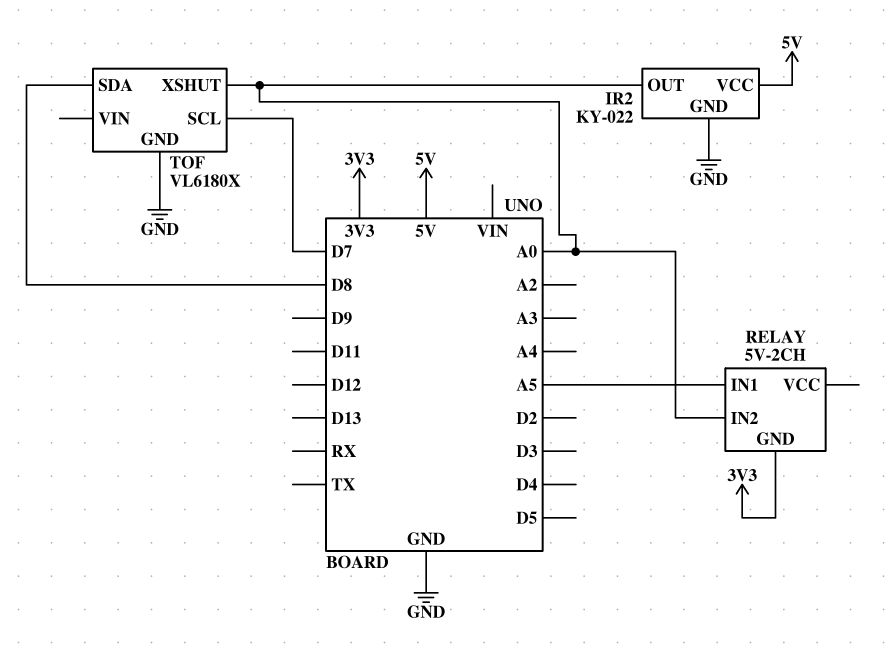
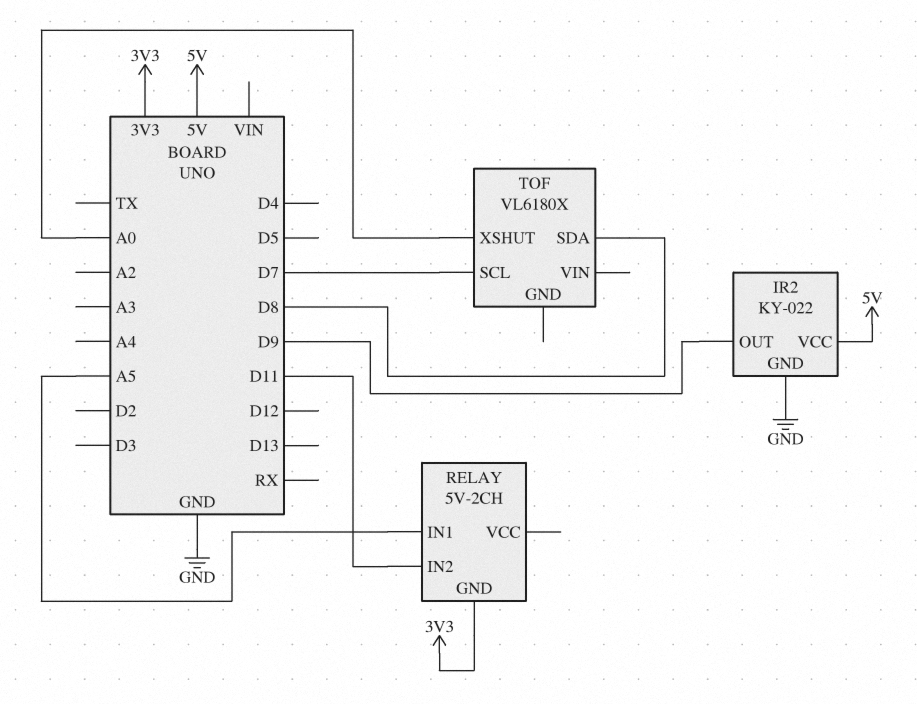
IR2 pin OUT: A0 -> D9
RELAY pin IN2: A0 -> D11
TOF pin GND: GND -> none

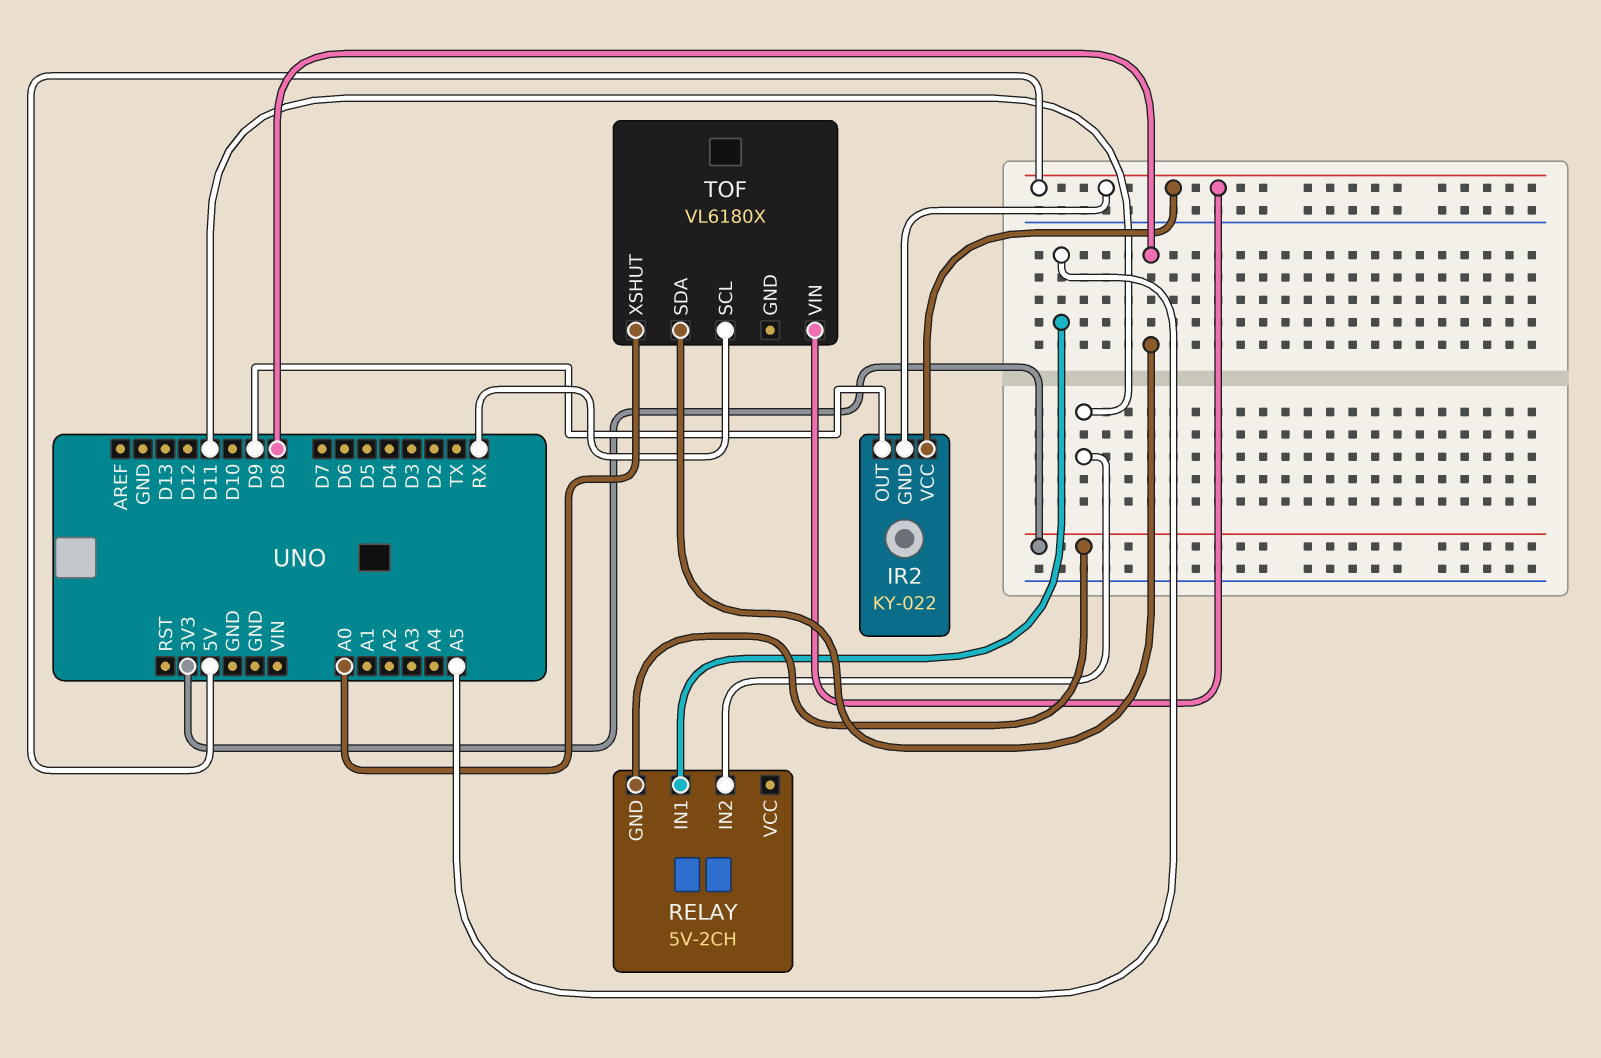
IR2 pin GND: GND -> 5V
TOF pin SCL: D7 -> RX
TOF pin VIN: none -> 5V

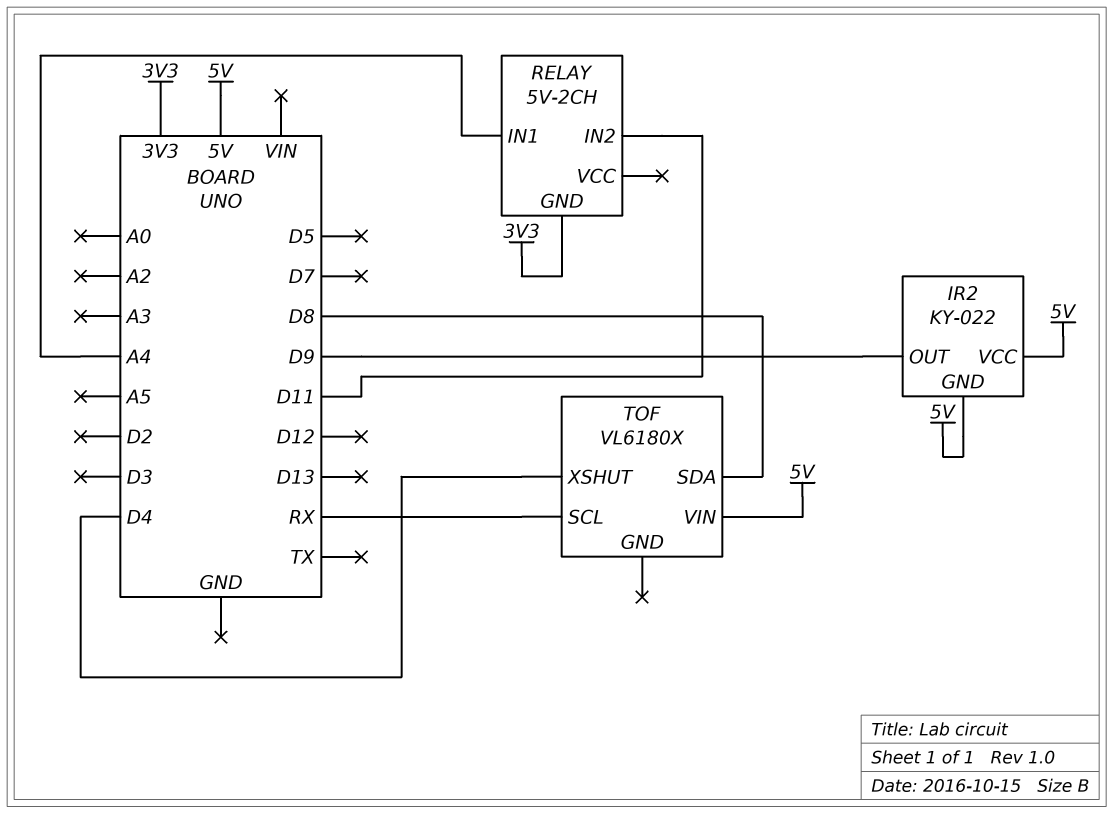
RELAY pin IN1: A5 -> A4
TOF pin XSHUT: A0 -> D4

